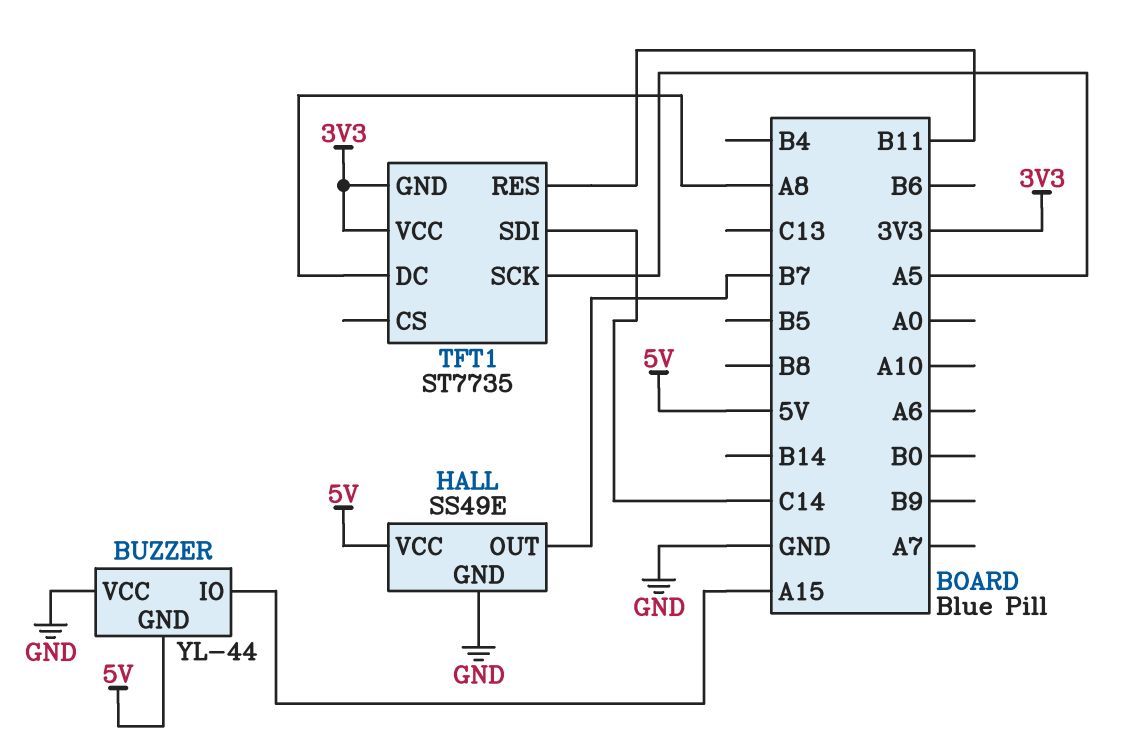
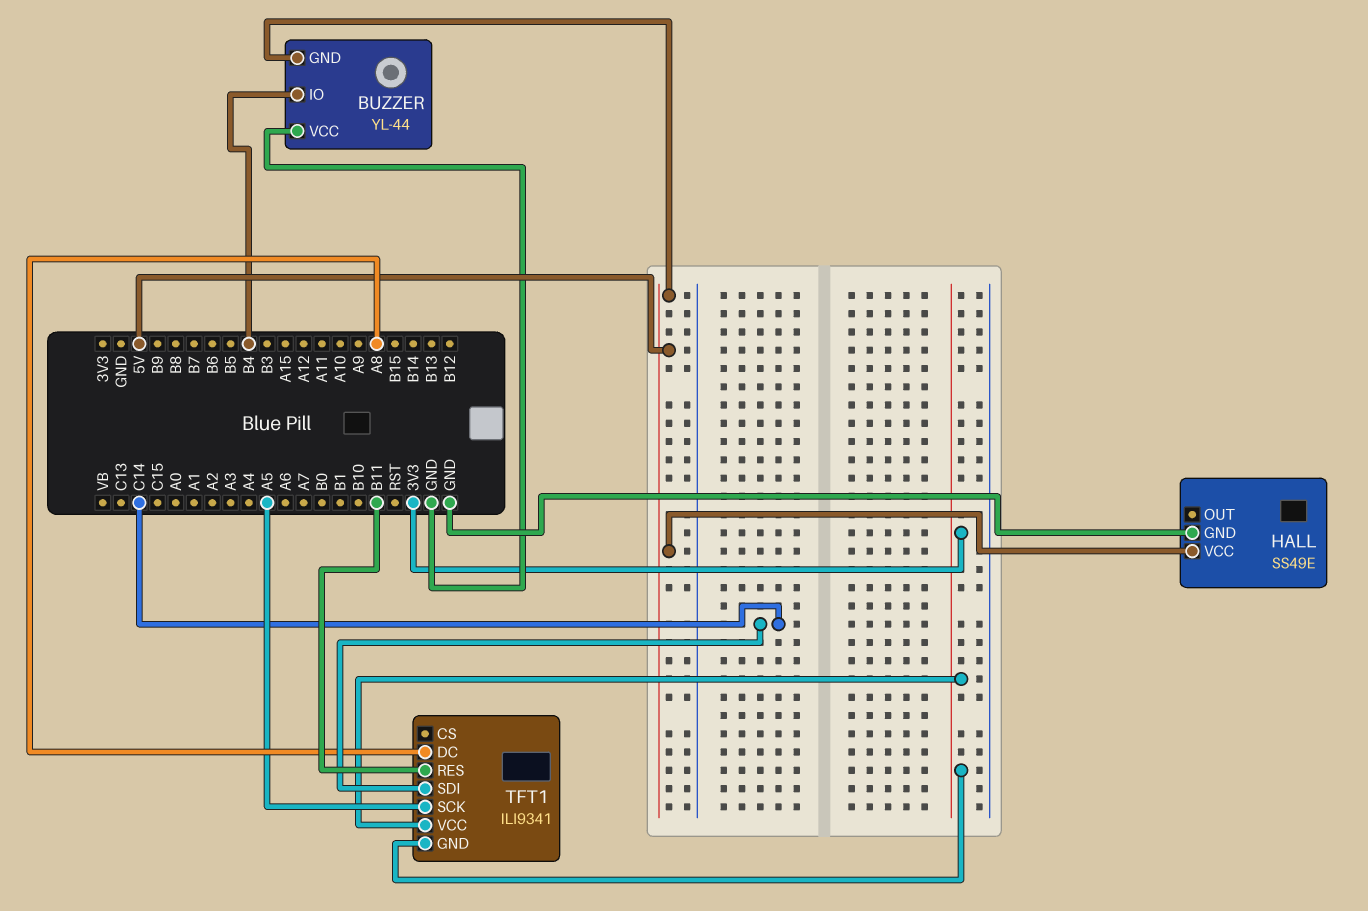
BUZZER pin IO: A15 -> B4
HALL pin OUT: B7 -> none
TFT1: ST7735 -> ILI9341

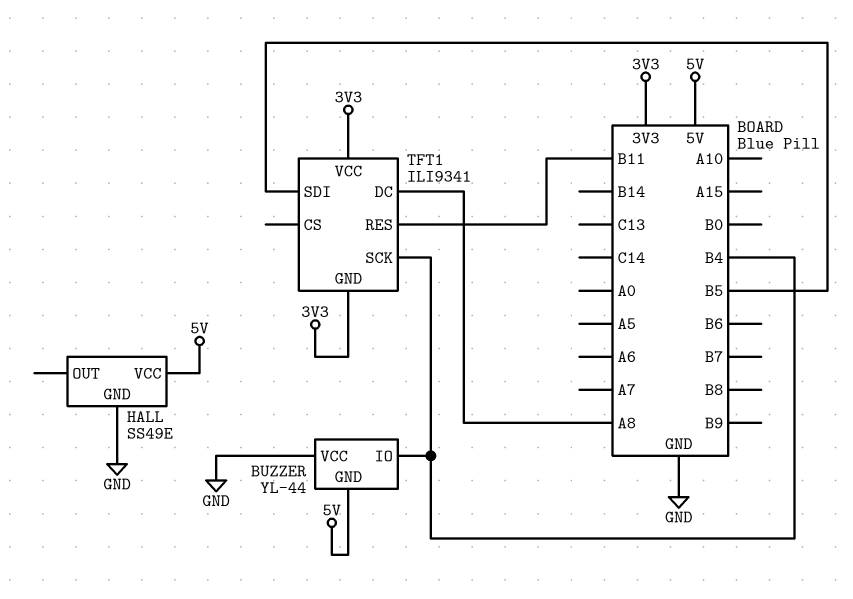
TFT1 pin SCK: A5 -> B4
TFT1 pin SDI: C14 -> B5

